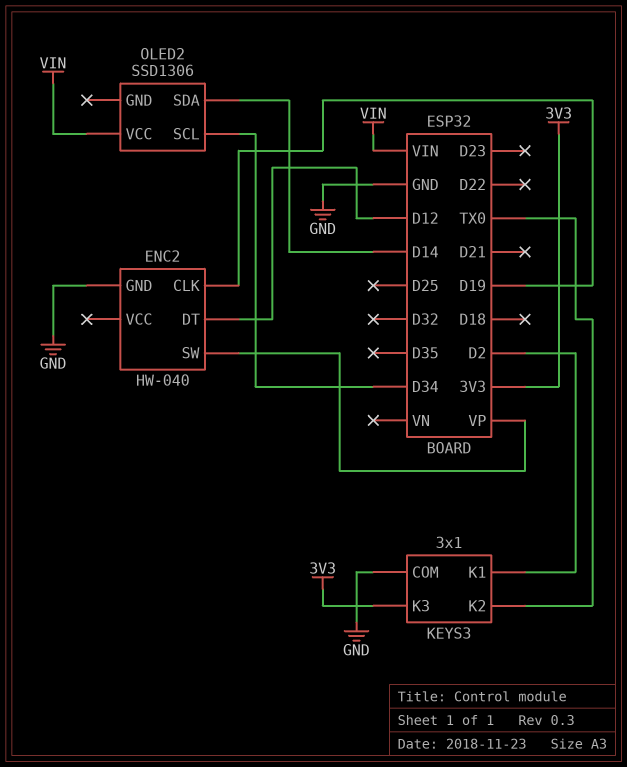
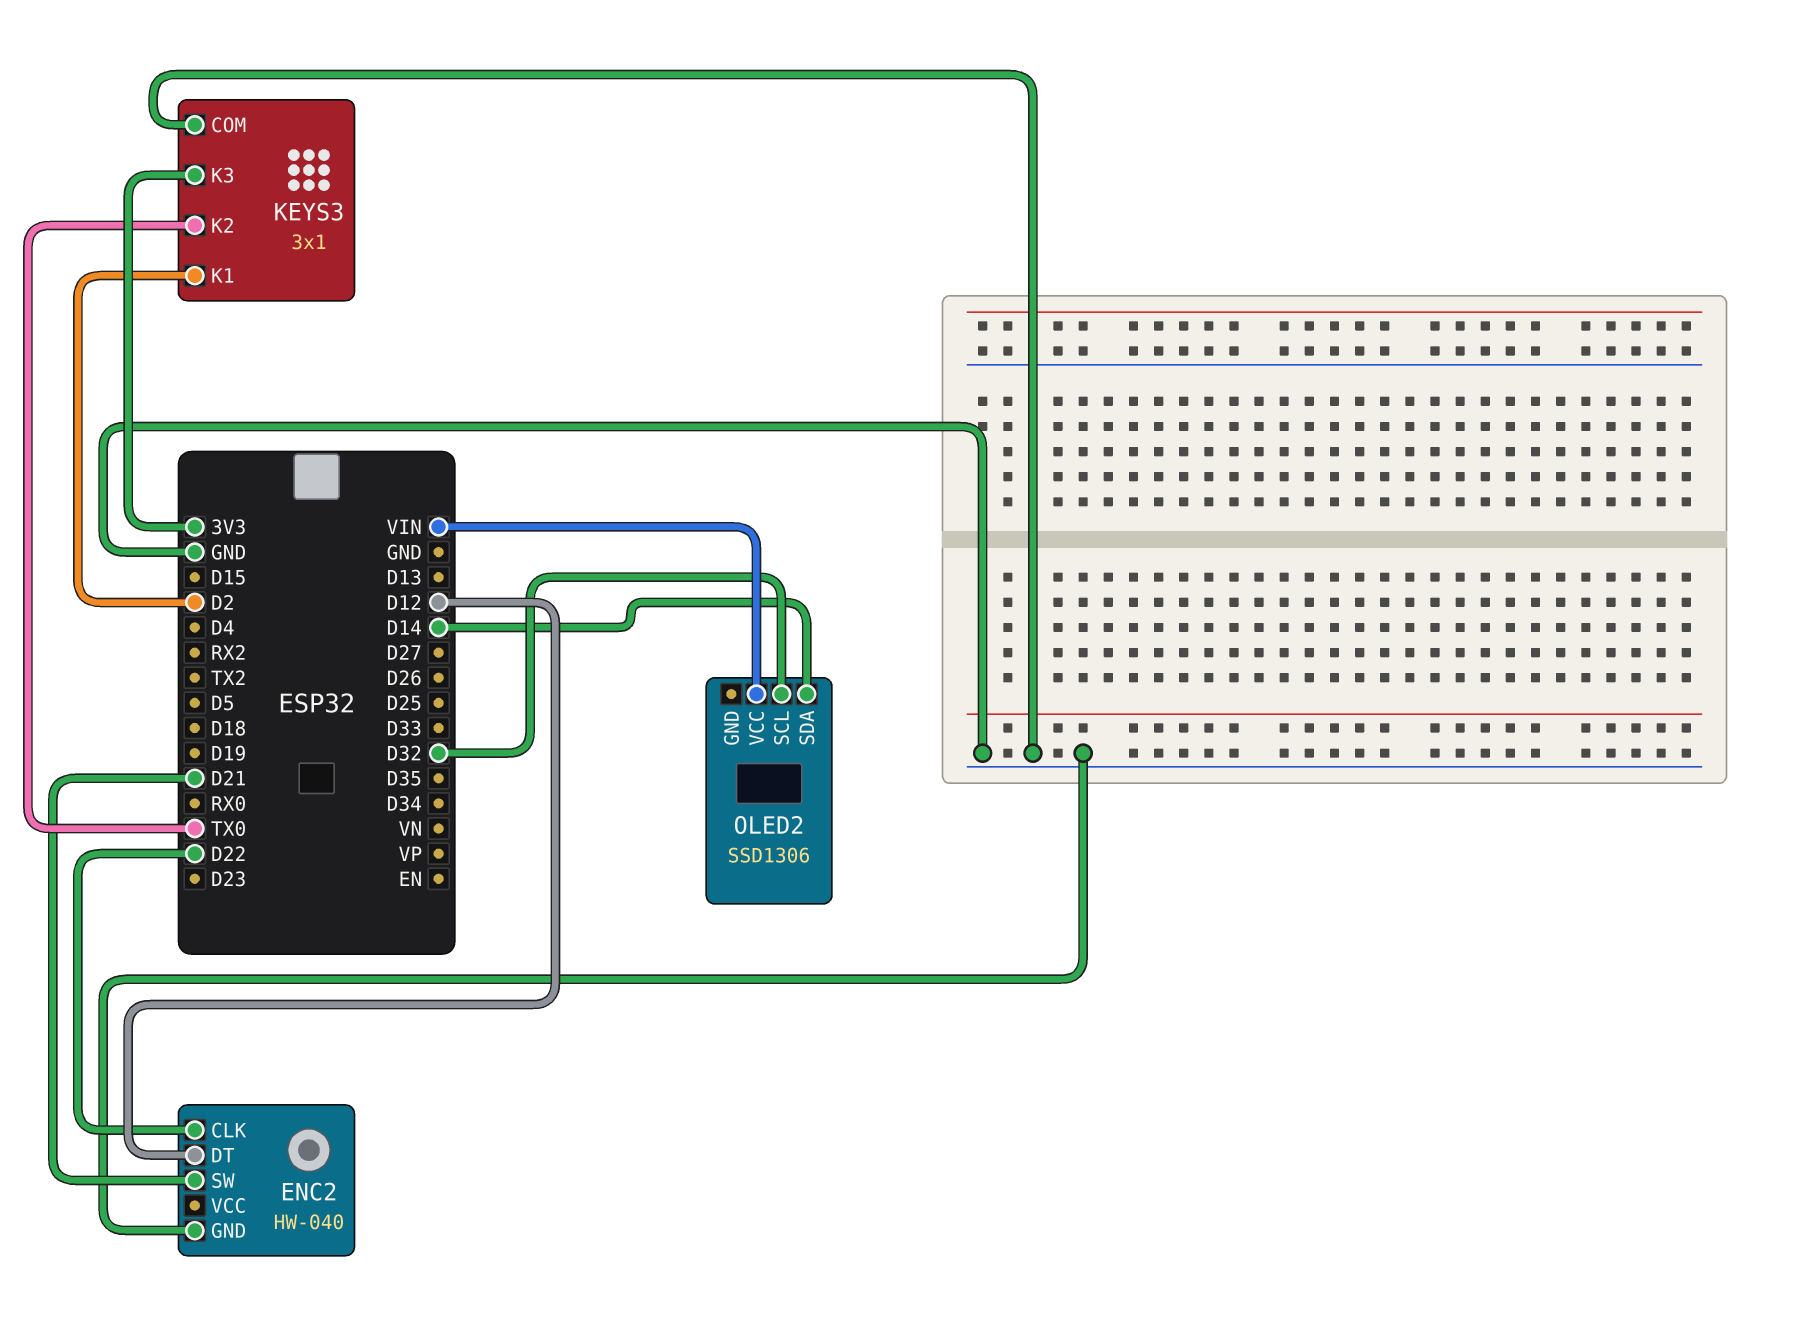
ENC2 pin CLK: D19 -> D22
ENC2 pin SW: VP -> D21
OLED2 pin SCL: D34 -> D32

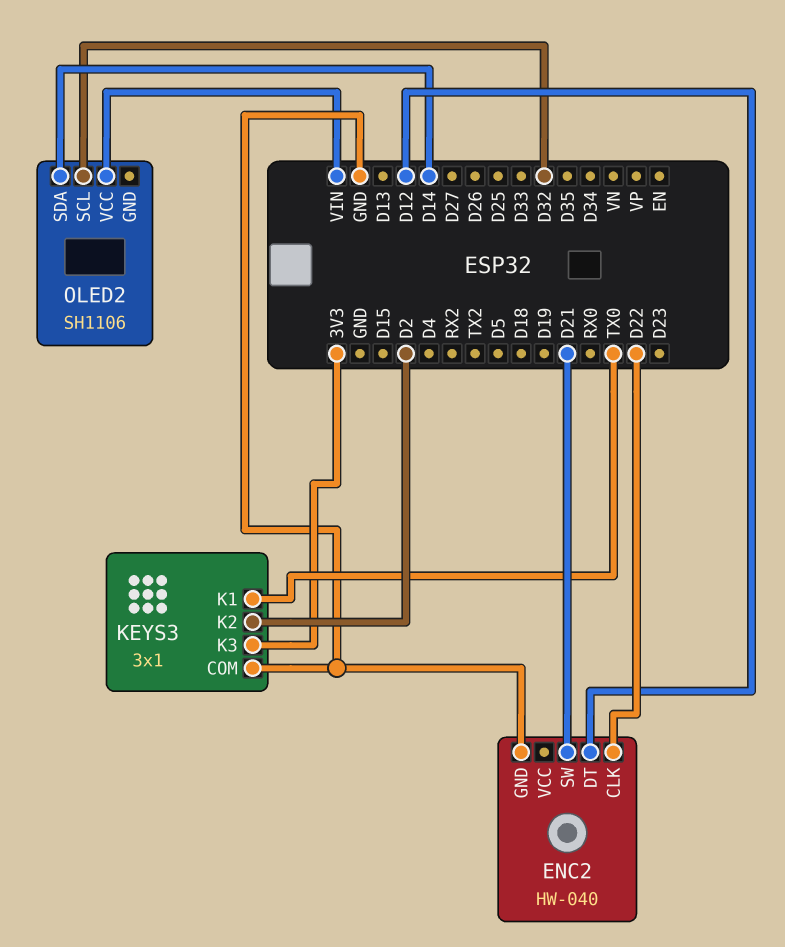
KEYS3 pin K1: D2 -> TX0
KEYS3 pin K2: TX0 -> D2
OLED2: SSD1306 -> SH1106

